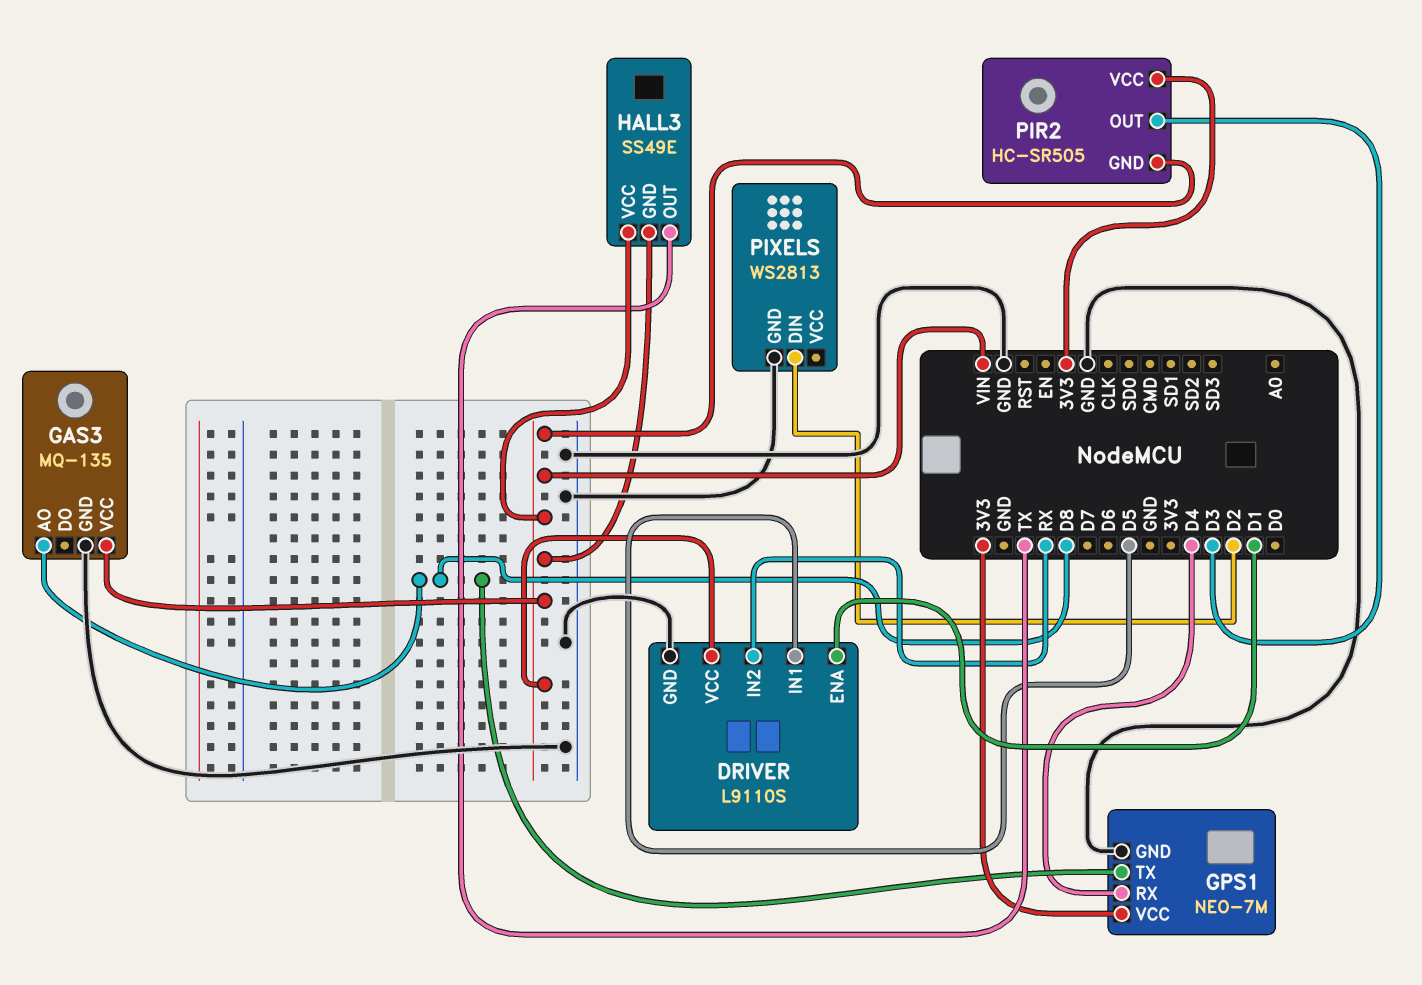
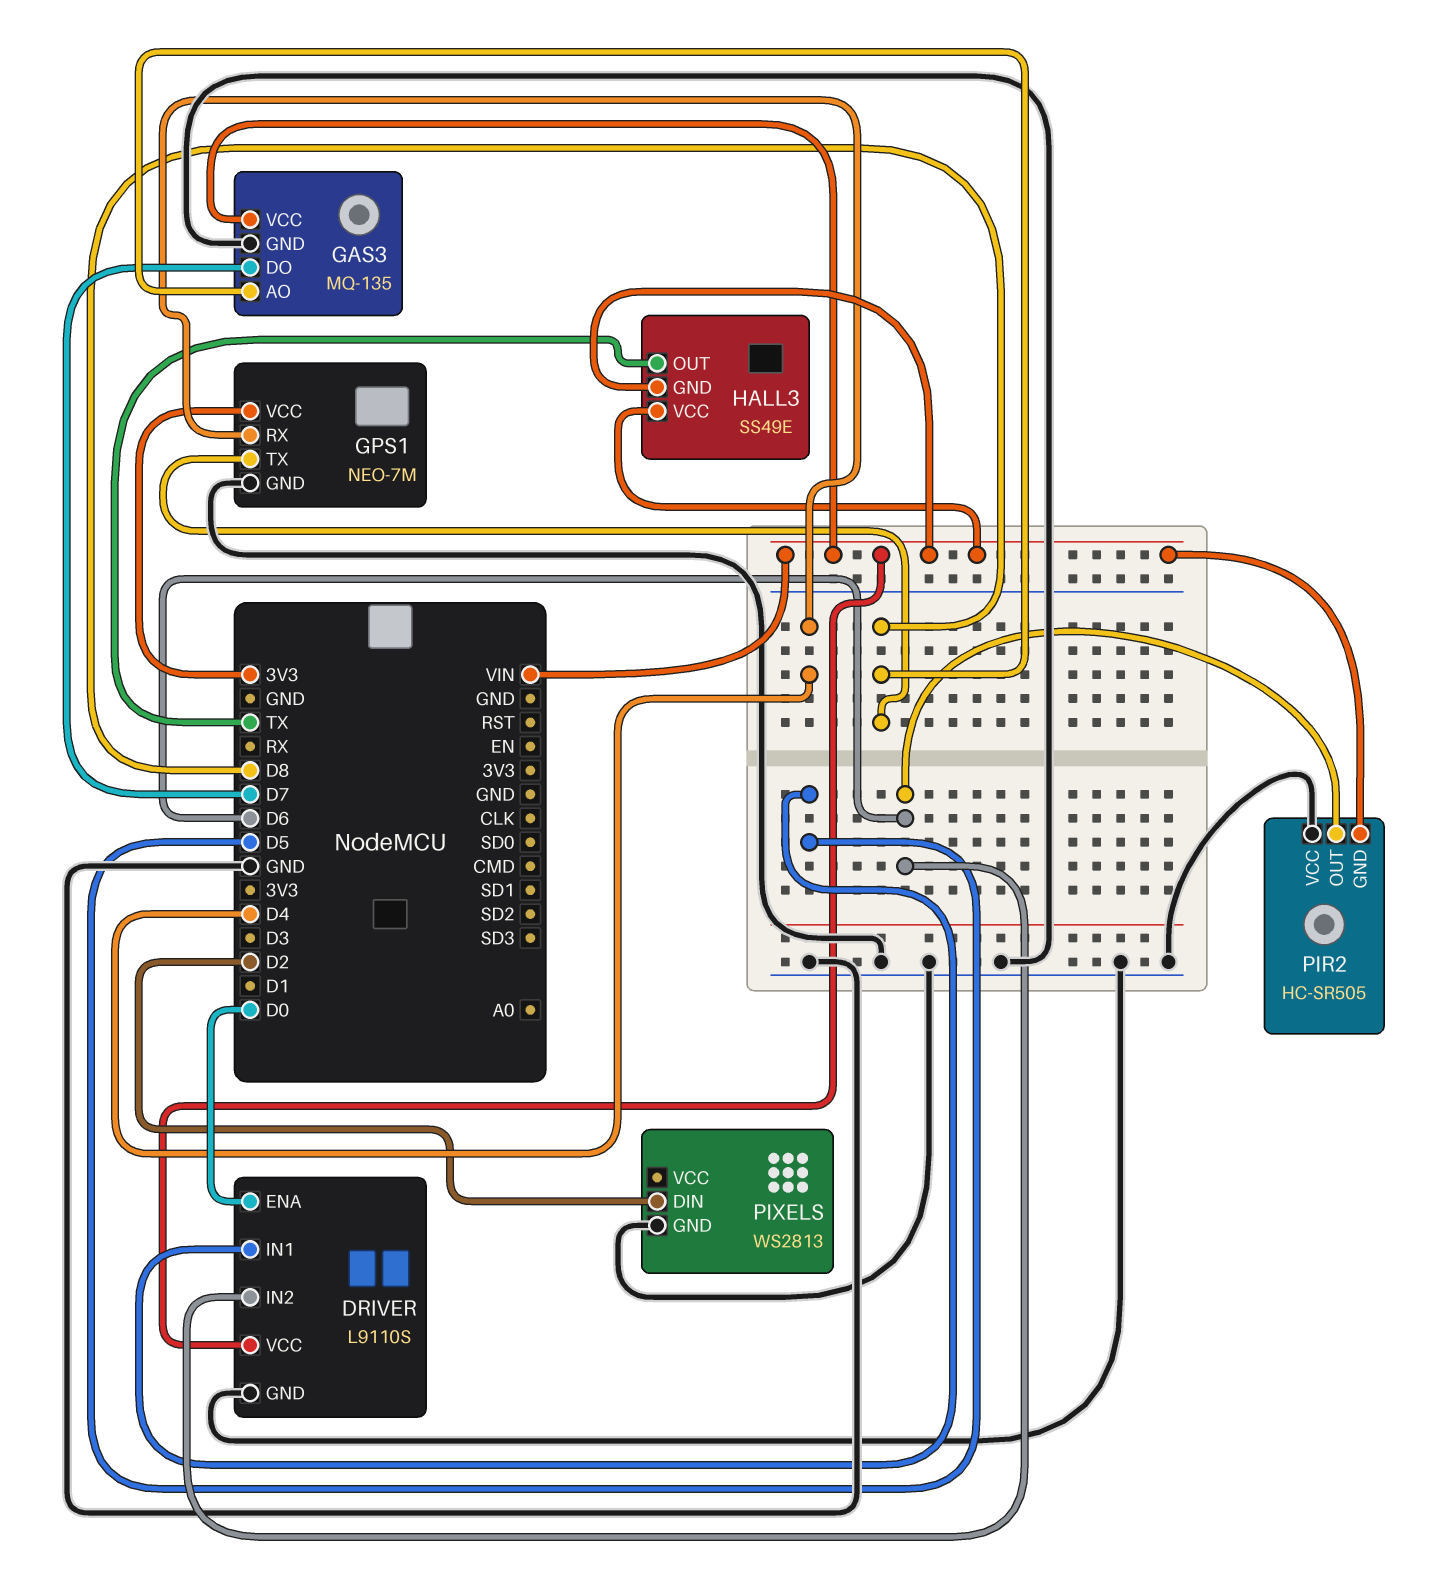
DRIVER pin ENA: D1 -> D0
DRIVER pin IN2: RX -> D6
GAS3 pin DO: none -> D7
PIR2 pin OUT: D3 -> D6
PIR2 pin VCC: 3V3 -> GND

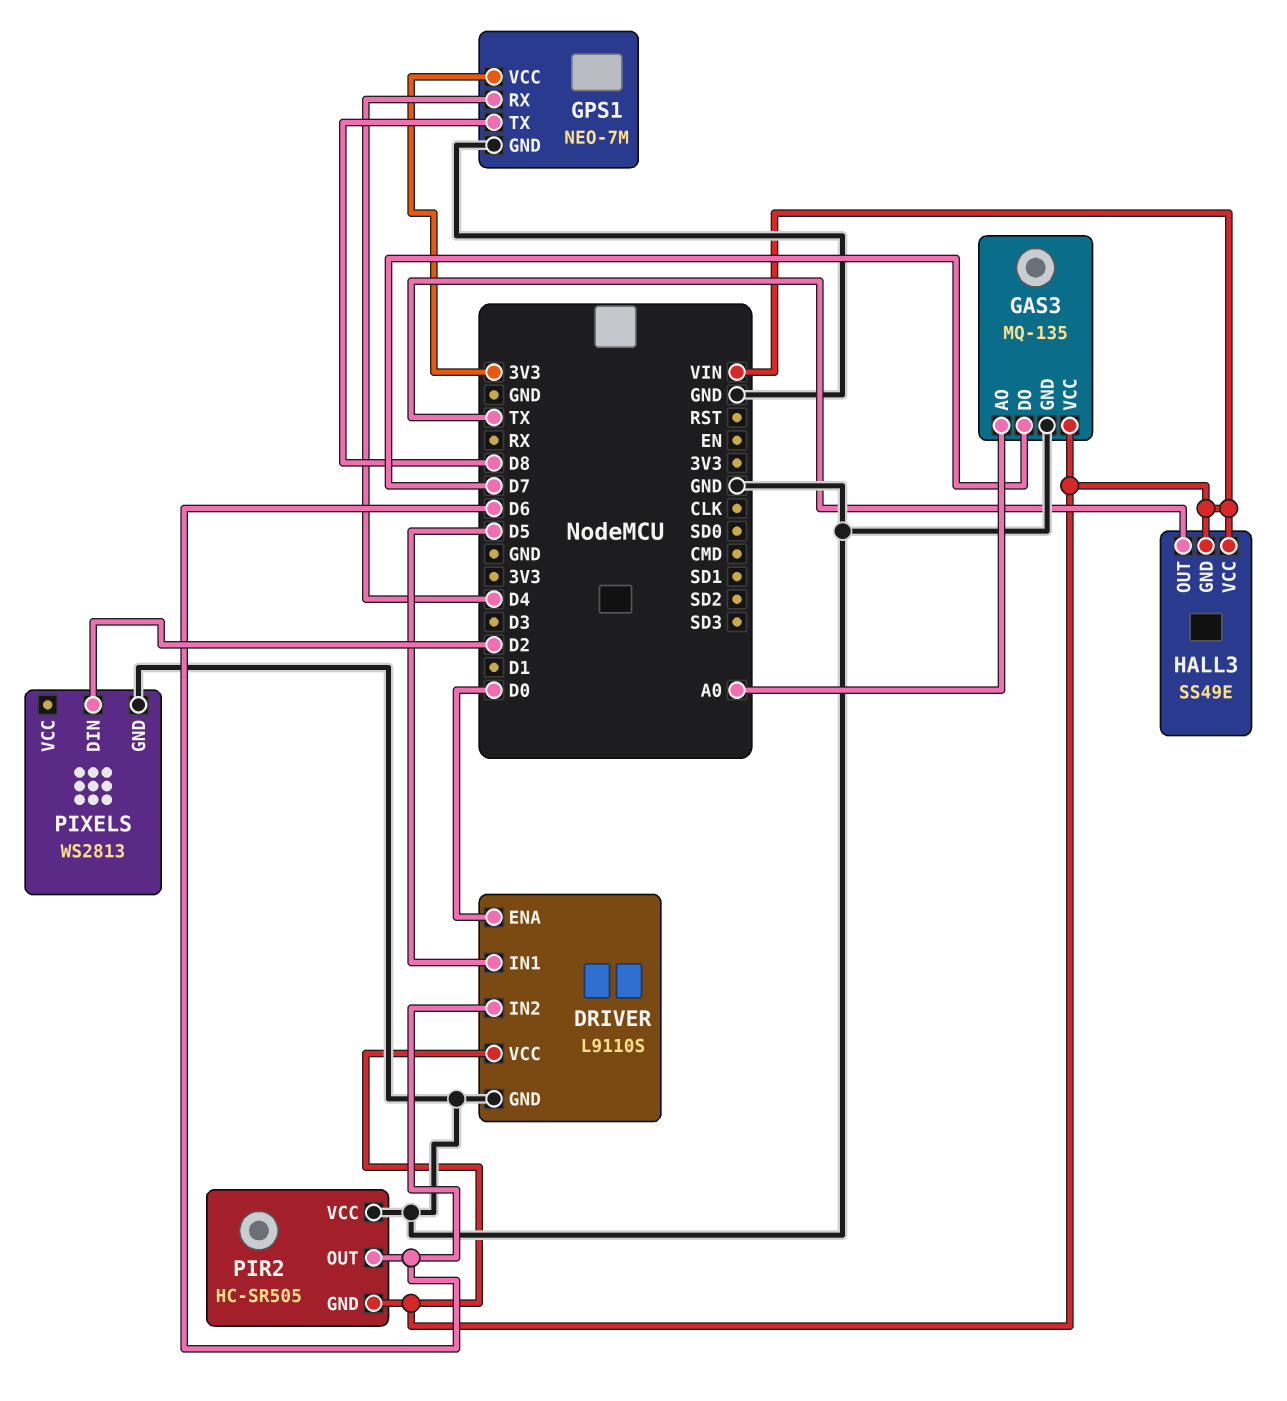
GAS3 pin AO: D8 -> A0

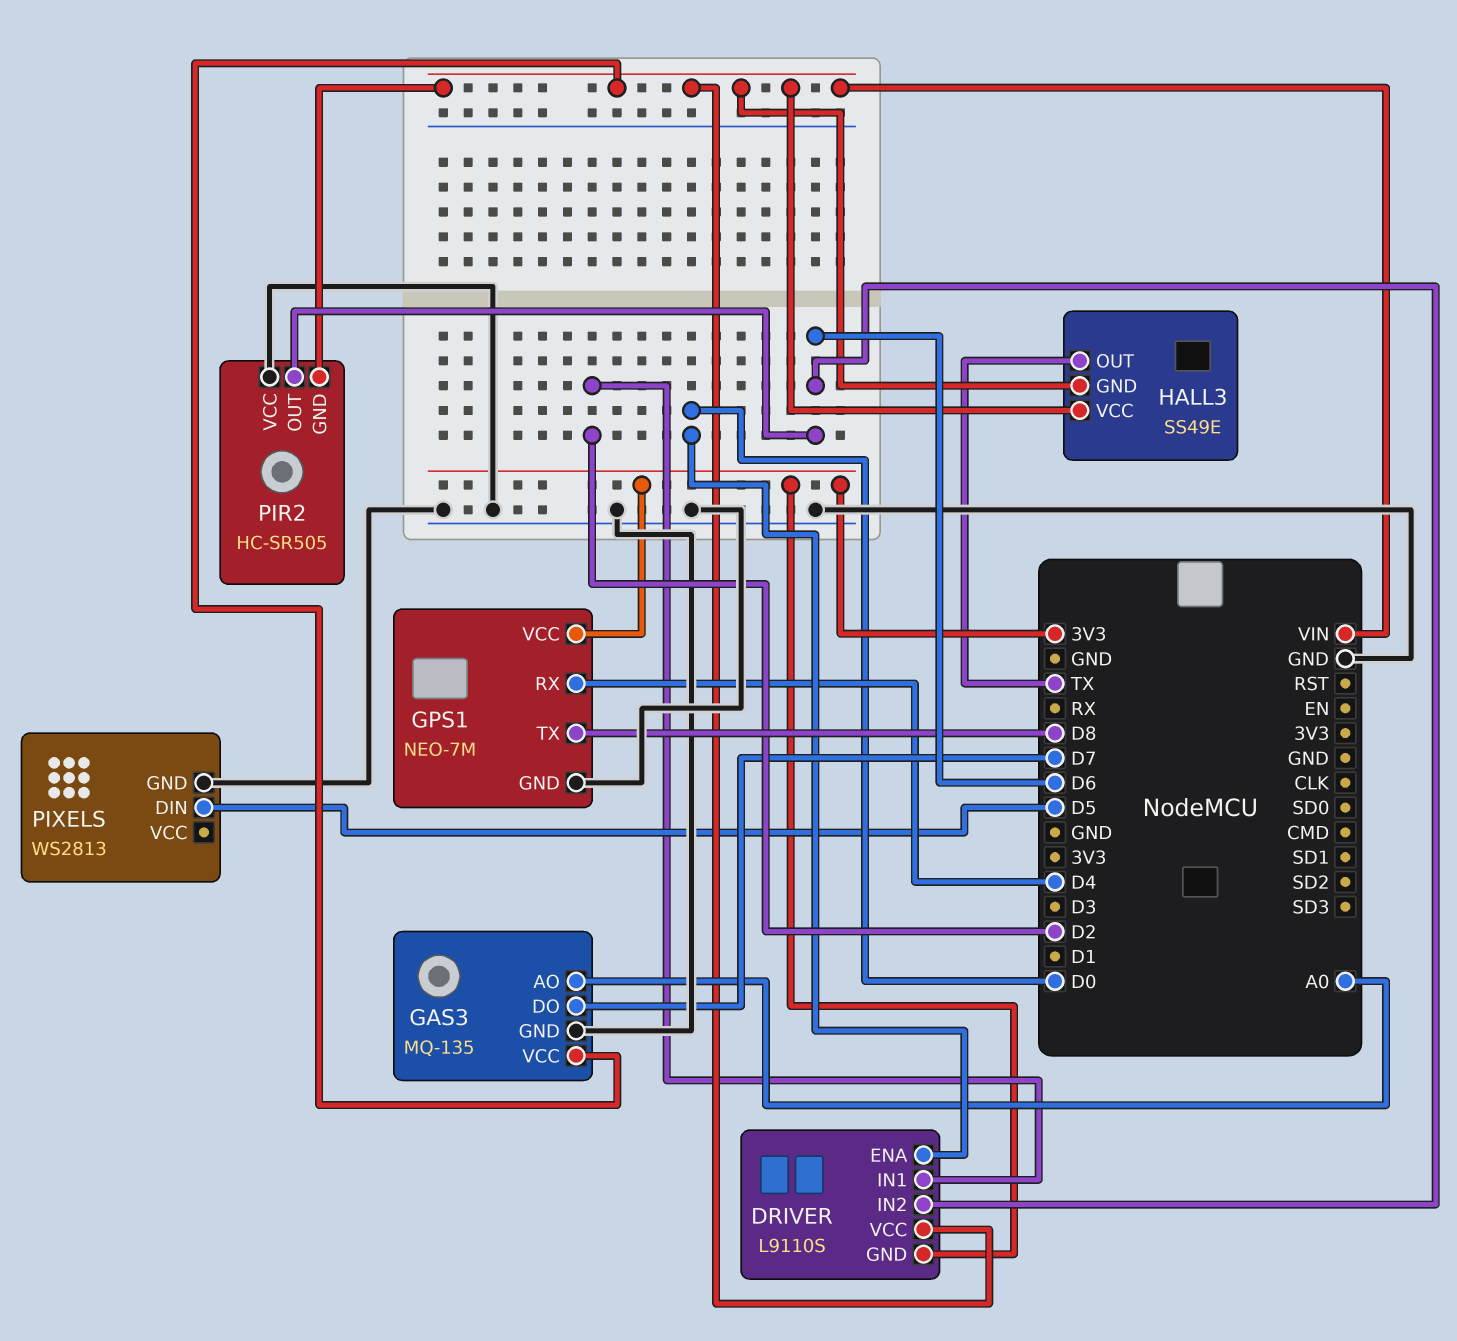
DRIVER pin GND: GND -> 3V3
DRIVER pin IN1: D5 -> D2
PIXELS pin DIN: D2 -> D5

